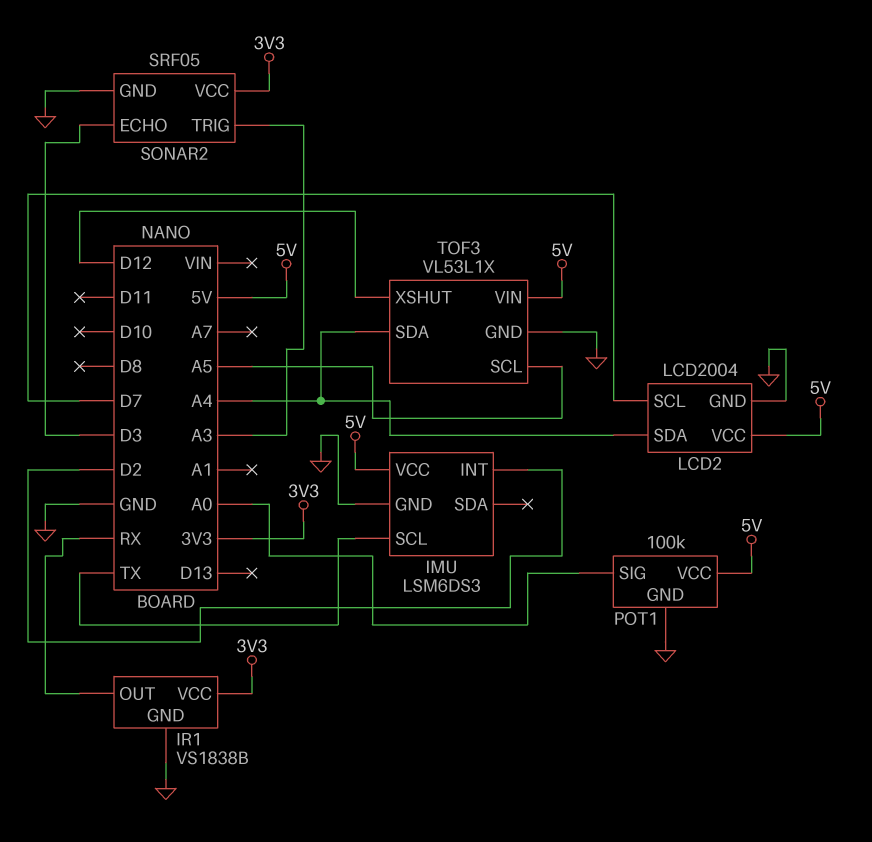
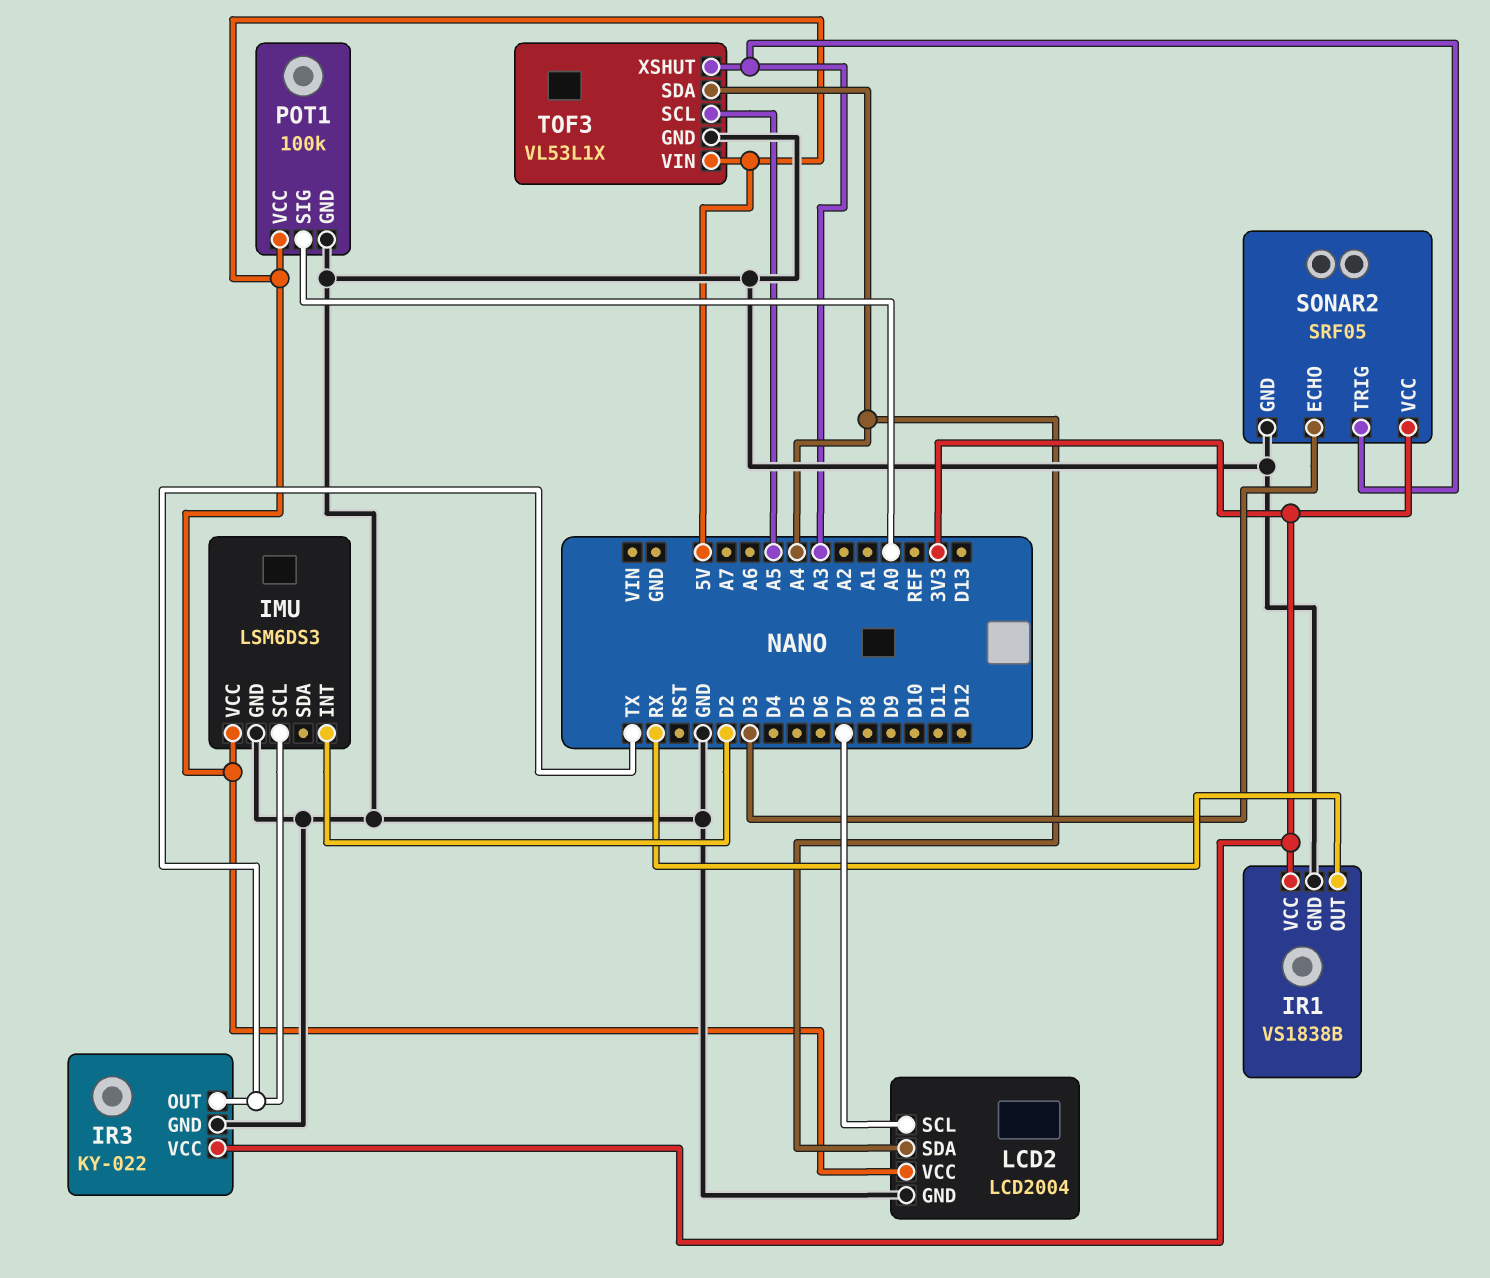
IR3: none -> KY-022
IR3 pin GND: none -> GND
IR3 pin OUT: none -> TX
IR3 pin VCC: none -> 3V3
TOF3 pin XSHUT: D12 -> A3

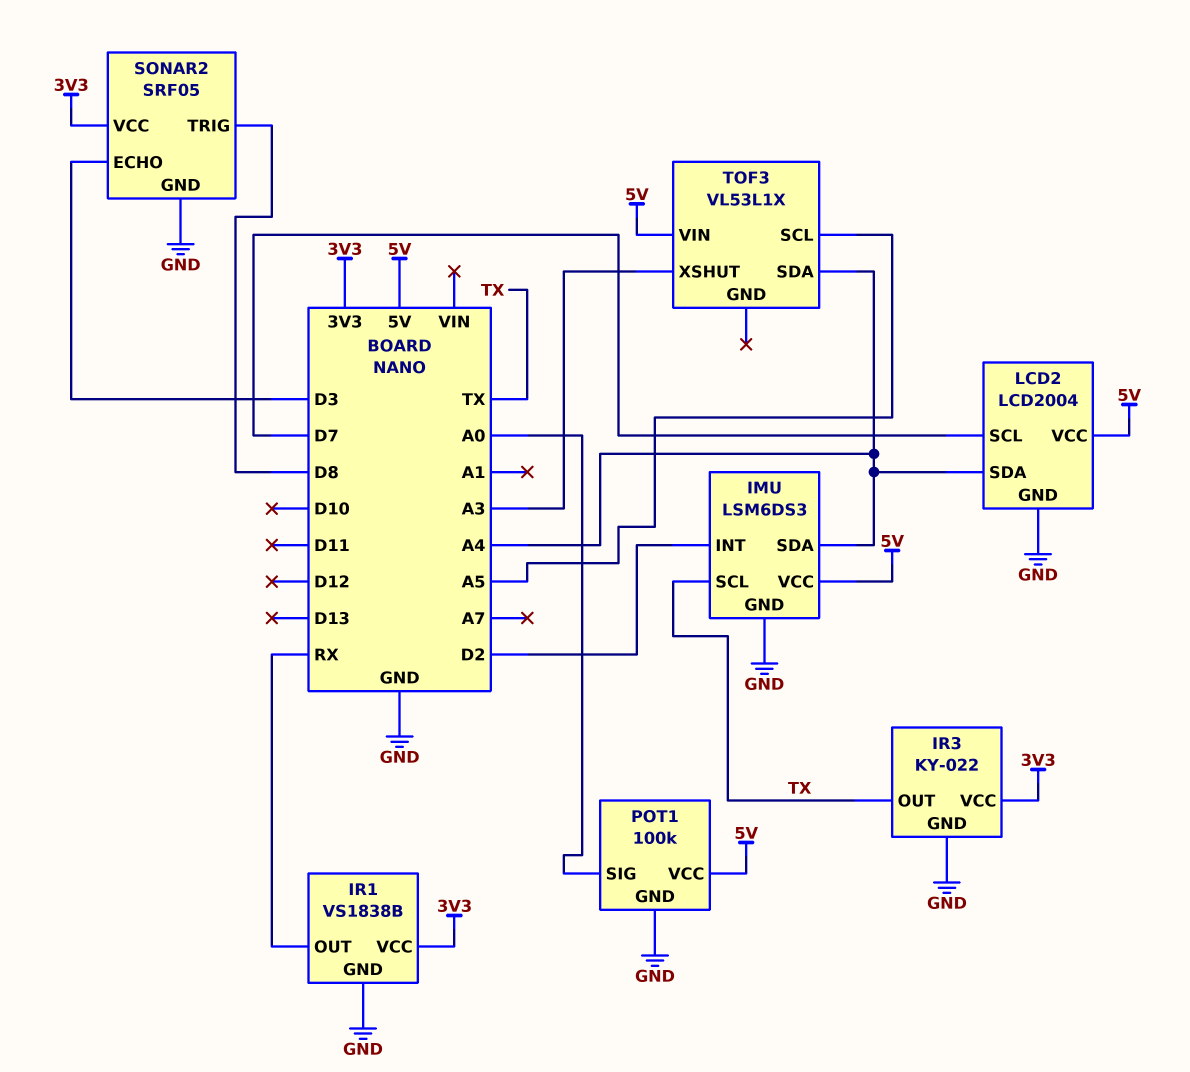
IMU pin SDA: none -> A4
SONAR2 pin TRIG: A3 -> D8
TOF3 pin GND: GND -> none

